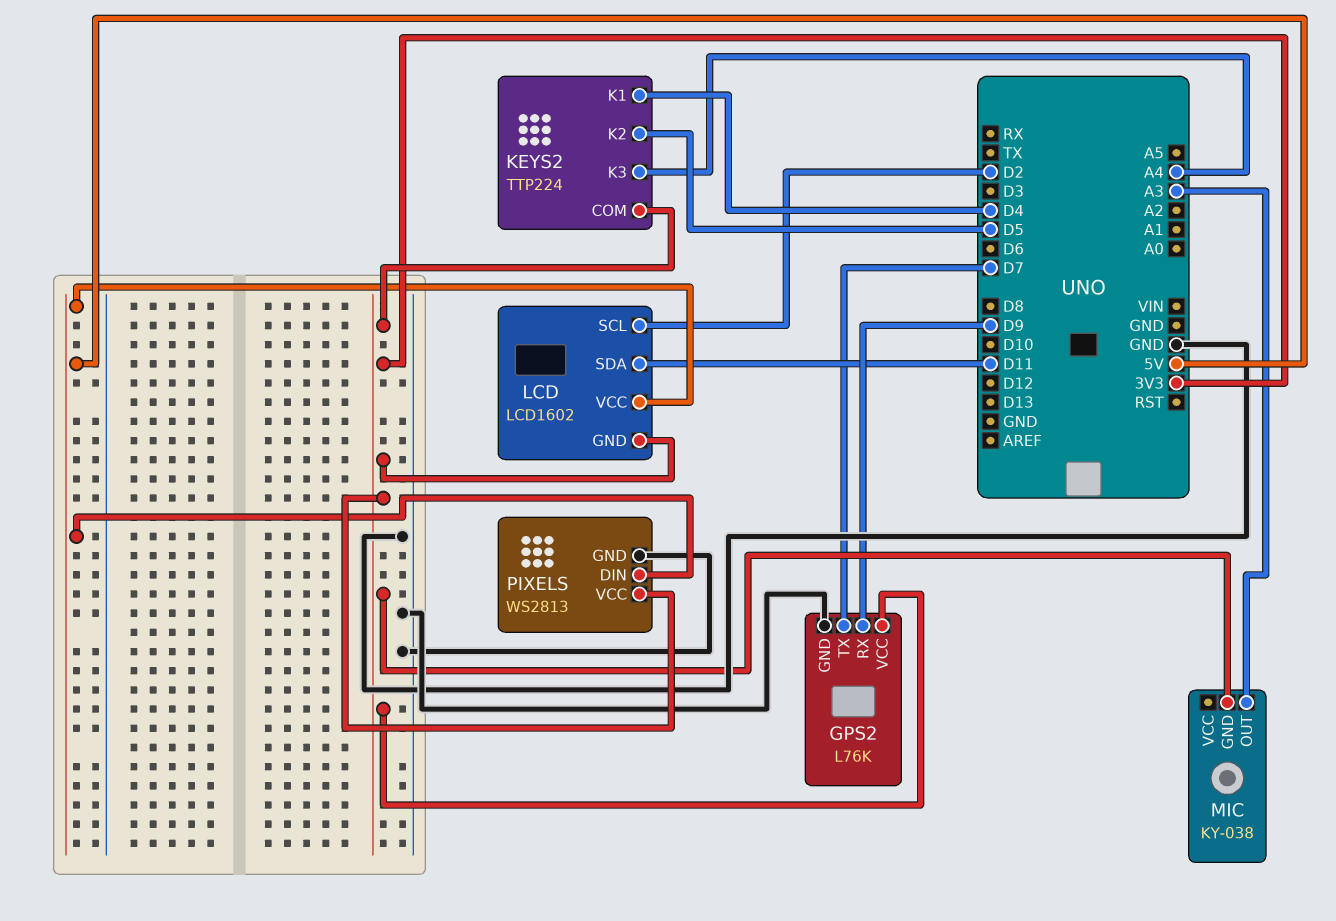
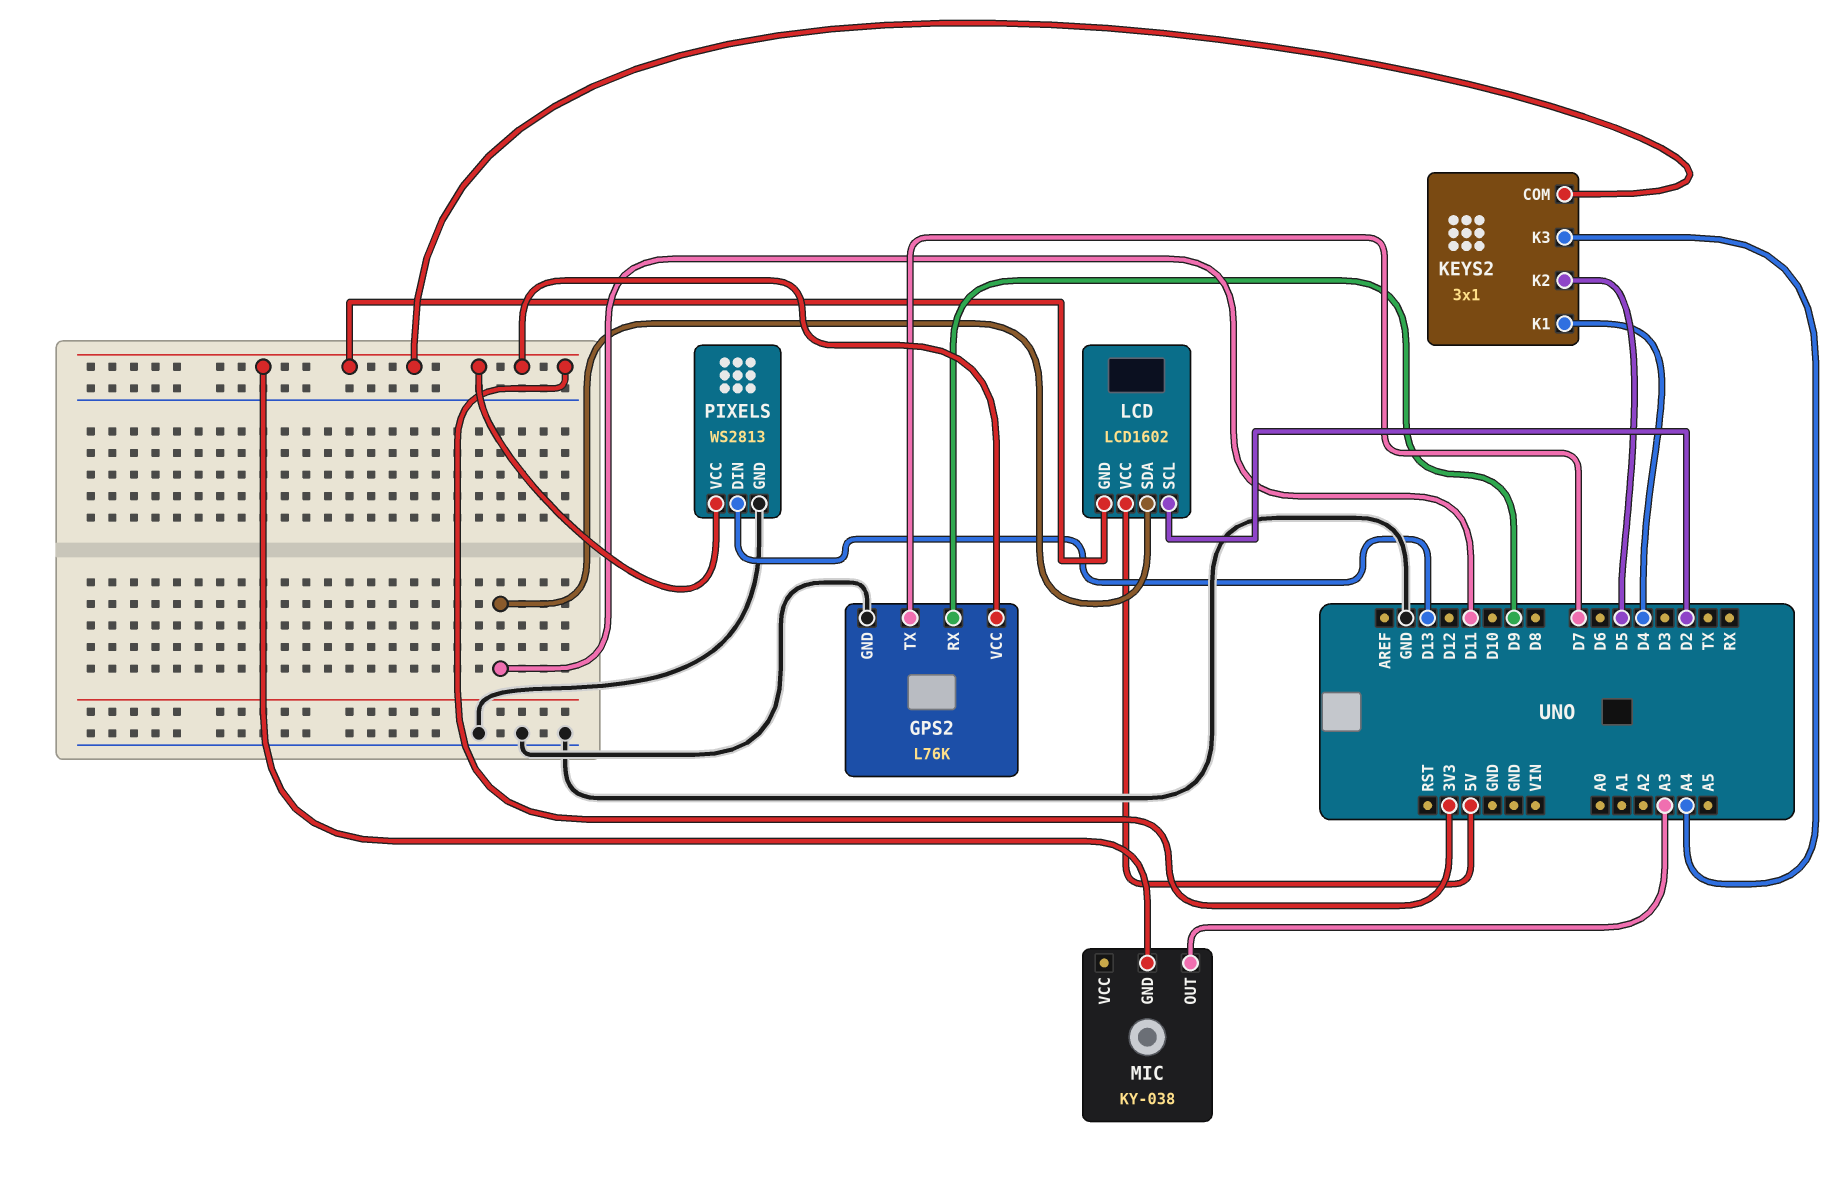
KEYS2: TTP224 -> 3x1
PIXELS pin DIN: 5V -> D13

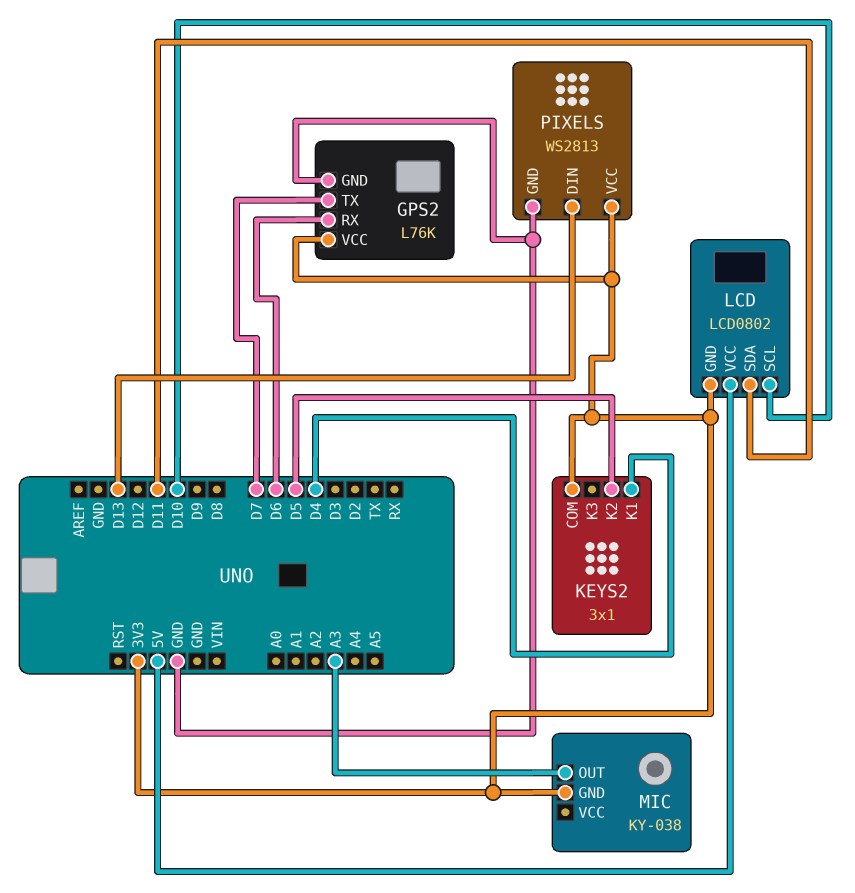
GPS2 pin RX: D9 -> D6
KEYS2 pin K3: A4 -> none
LCD: LCD1602 -> LCD0802
LCD pin SCL: D2 -> D10

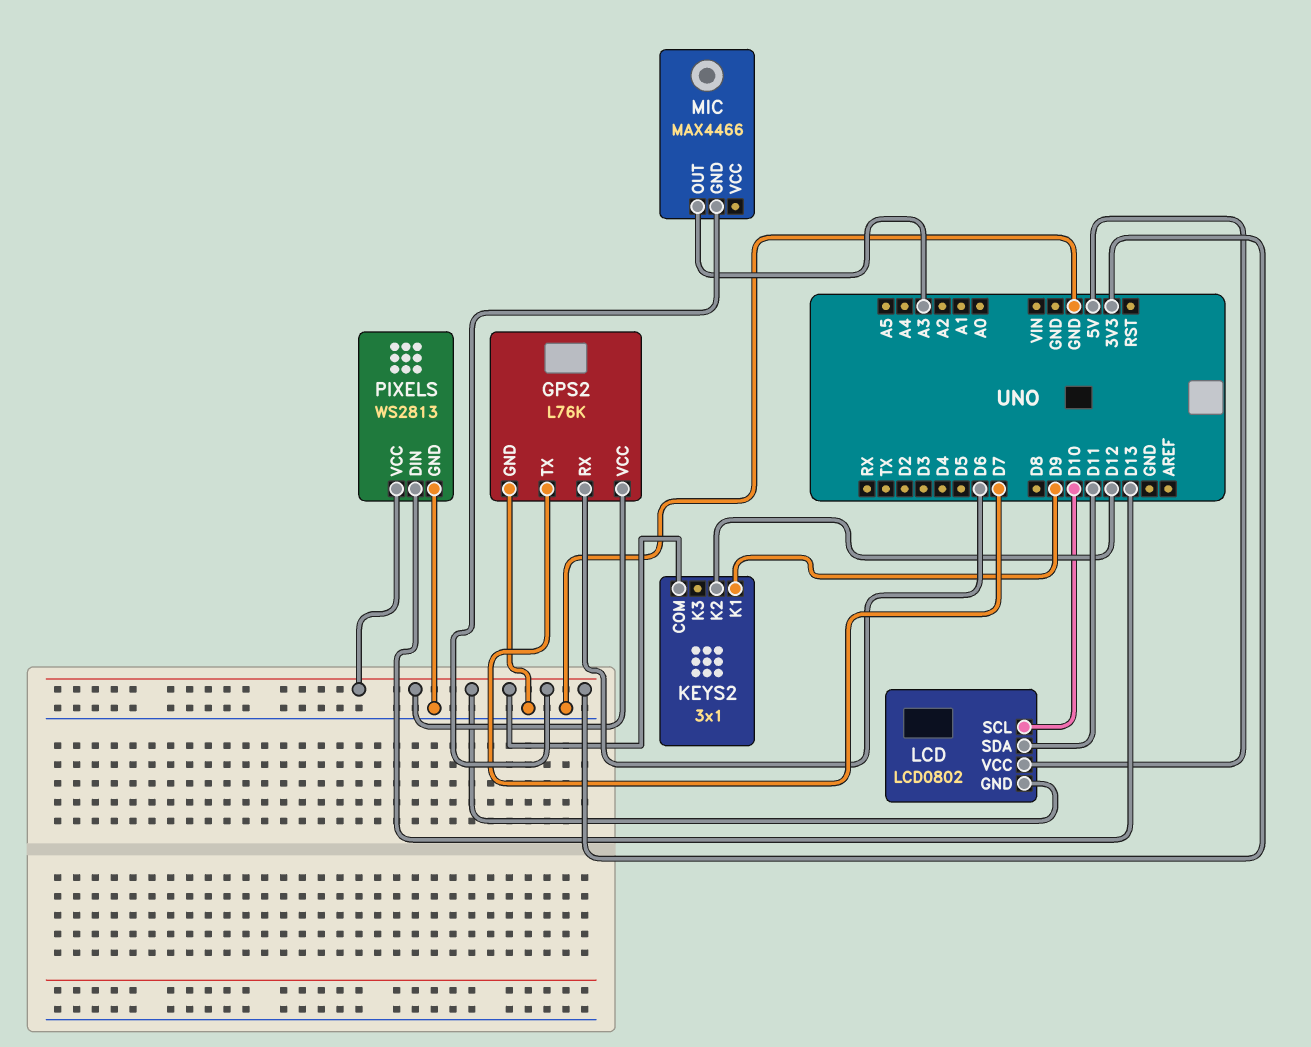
KEYS2 pin K1: D4 -> D9
KEYS2 pin K2: D5 -> D12
MIC: KY-038 -> MAX4466

